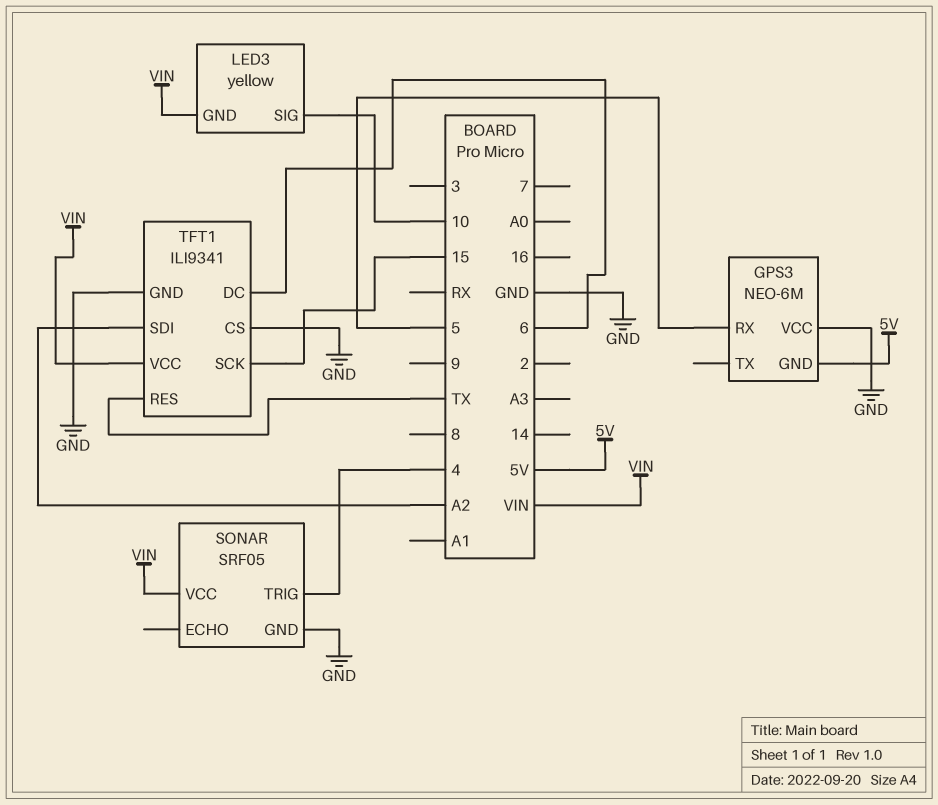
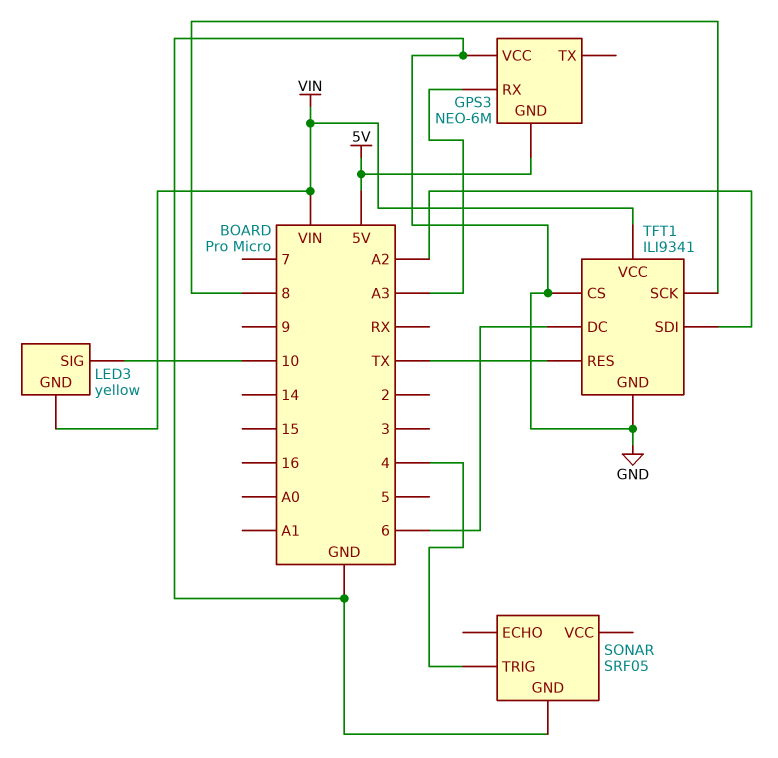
GPS3 pin RX: 5 -> A3
SONAR pin VCC: VIN -> none
TFT1 pin SCK: 15 -> 8

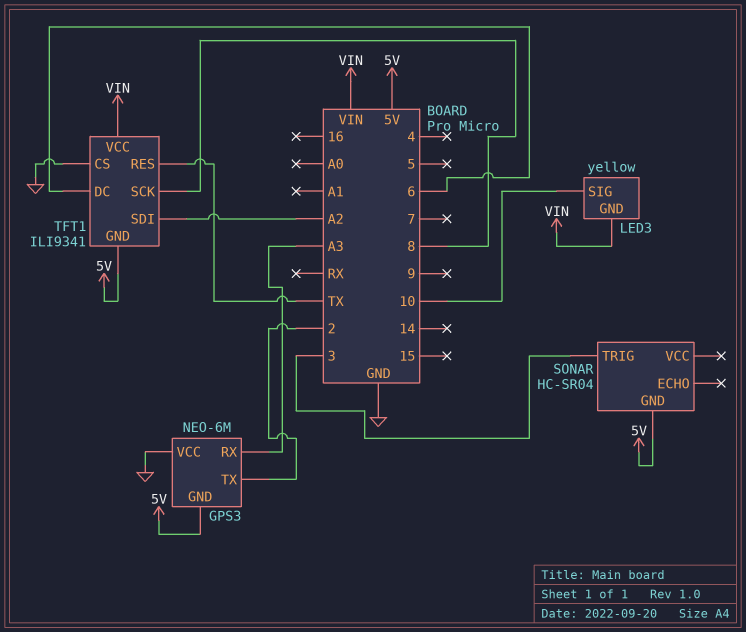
GPS3 pin TX: none -> 2
SONAR: SRF05 -> HC-SR04
SONAR pin GND: GND -> 5V
SONAR pin TRIG: 4 -> 3
TFT1 pin GND: GND -> 5V

